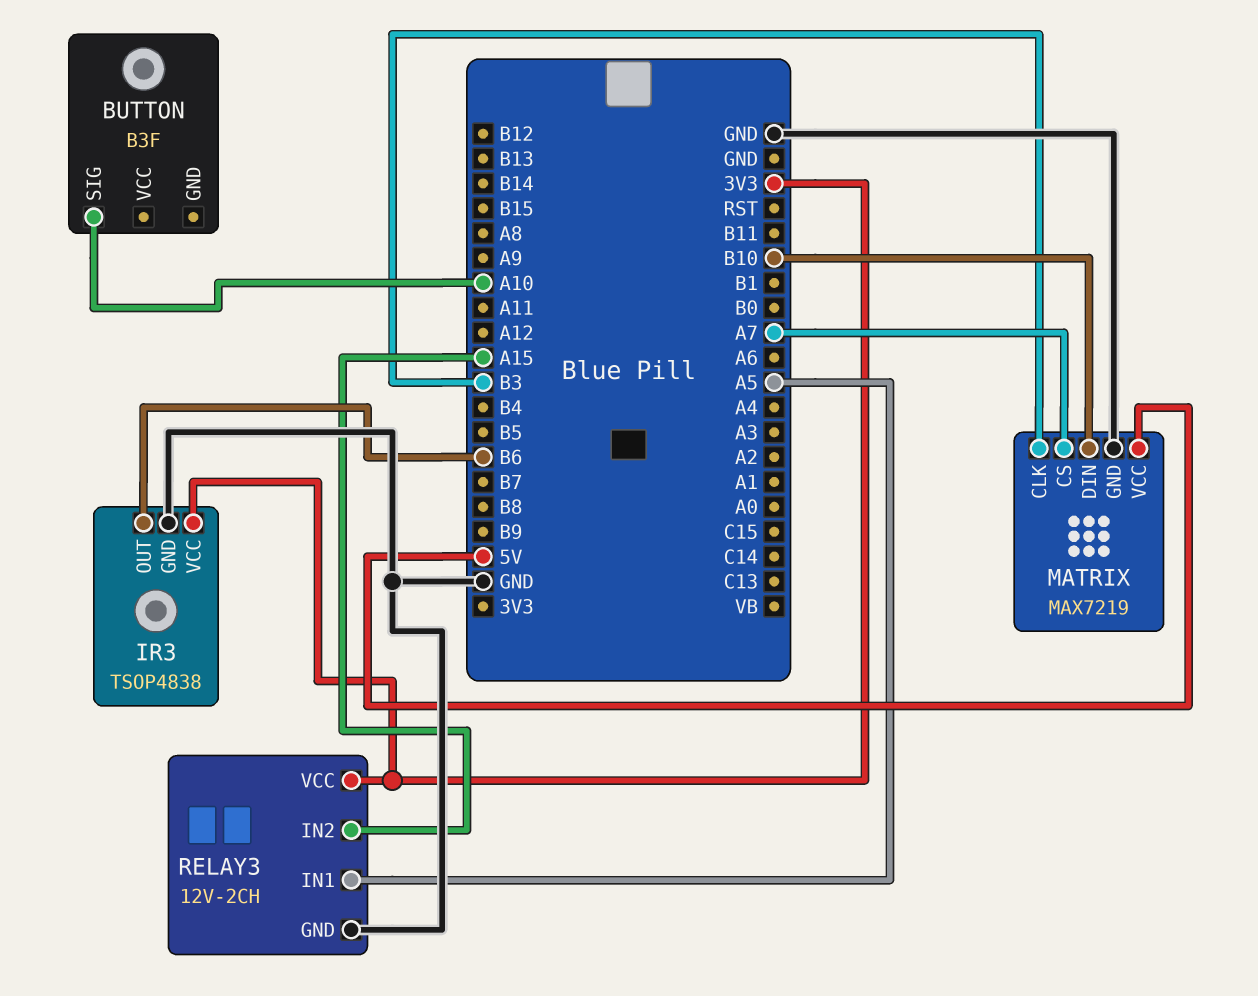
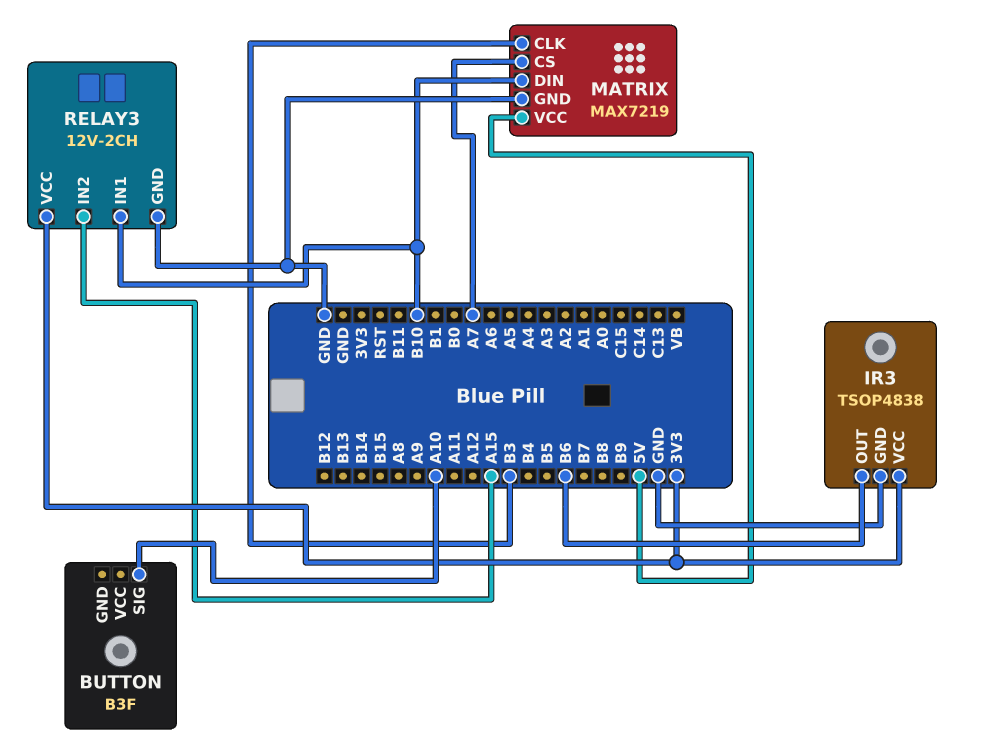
RELAY3 pin IN1: A5 -> B10

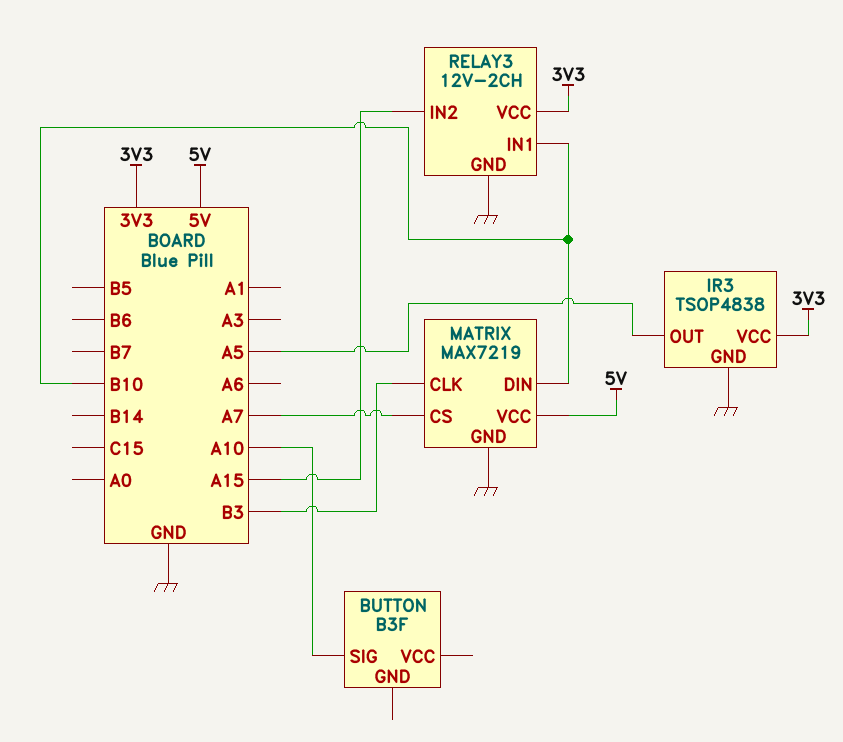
IR3 pin OUT: B6 -> A5

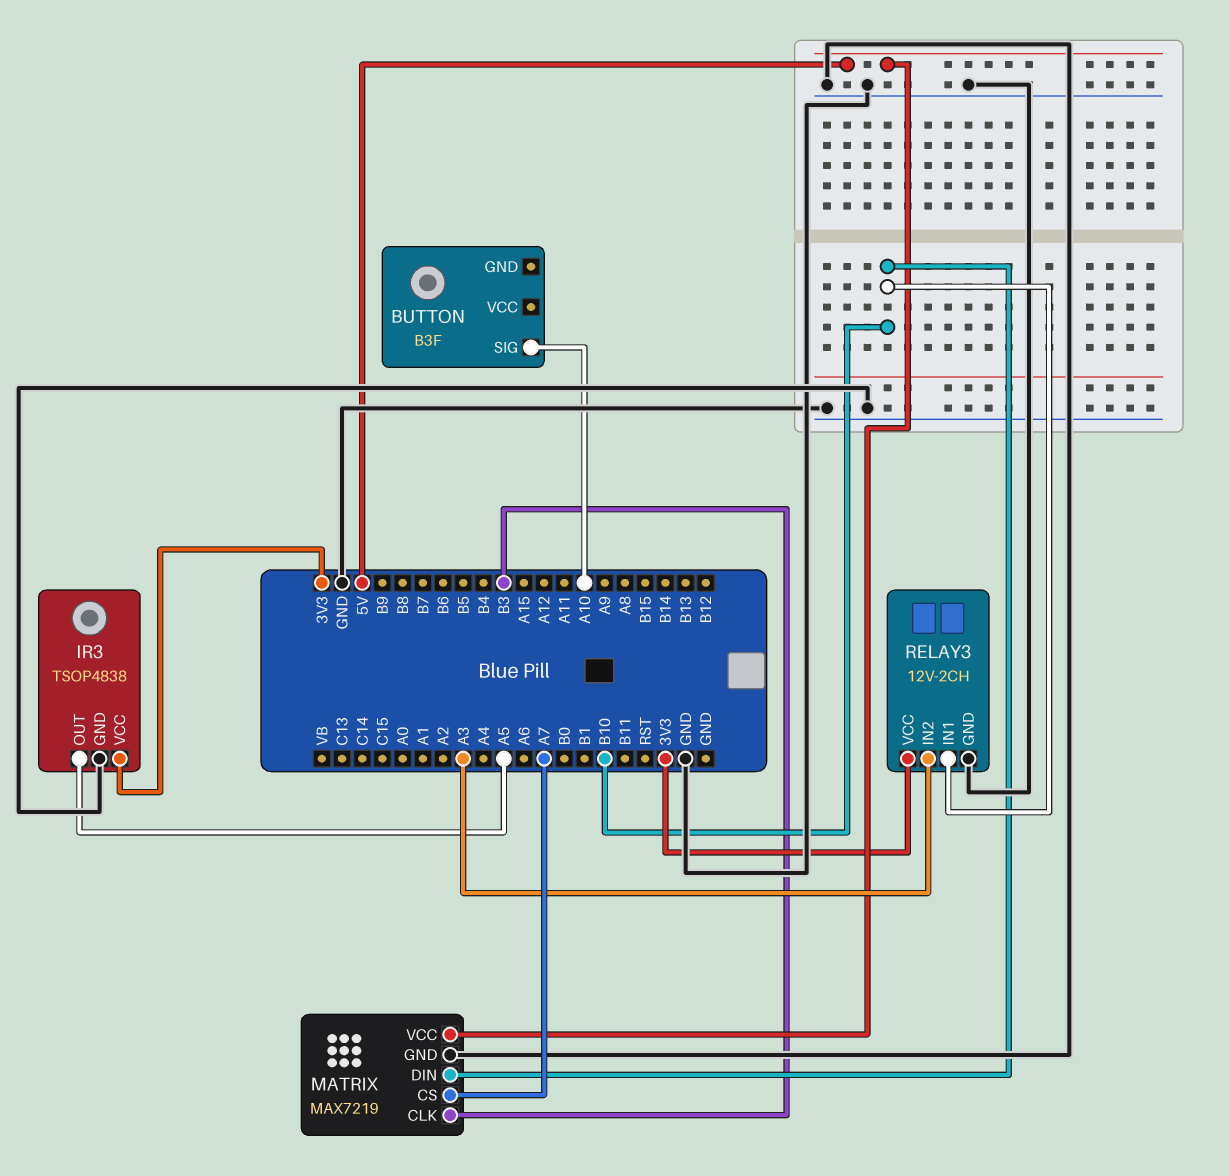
RELAY3 pin IN2: A15 -> A3

